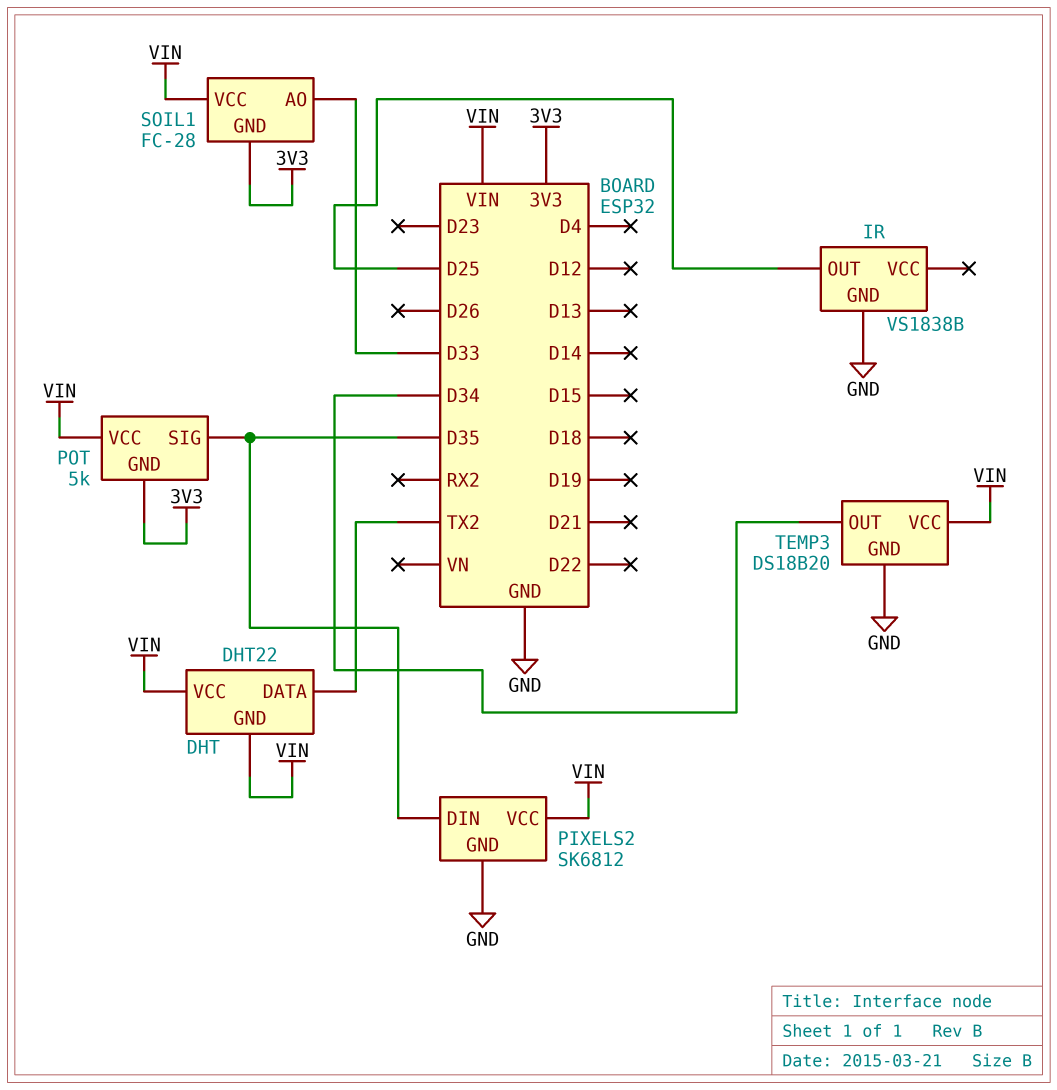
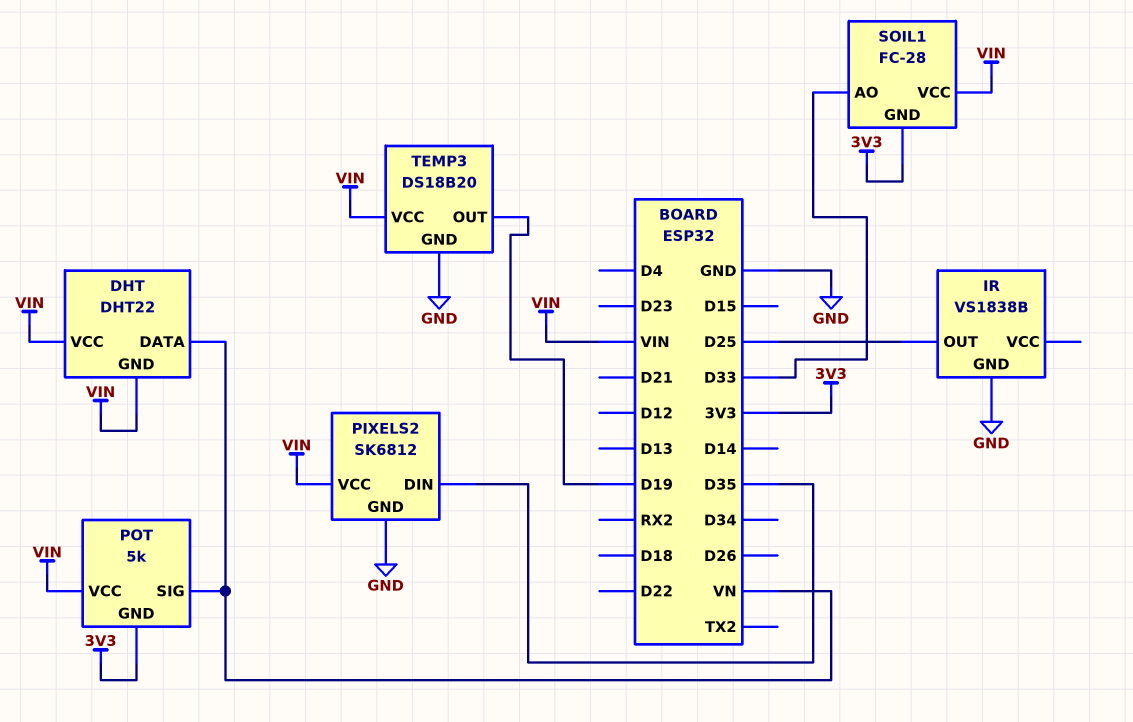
DHT pin DATA: TX2 -> VN
POT pin SIG: D35 -> VN
TEMP3 pin OUT: D34 -> D19

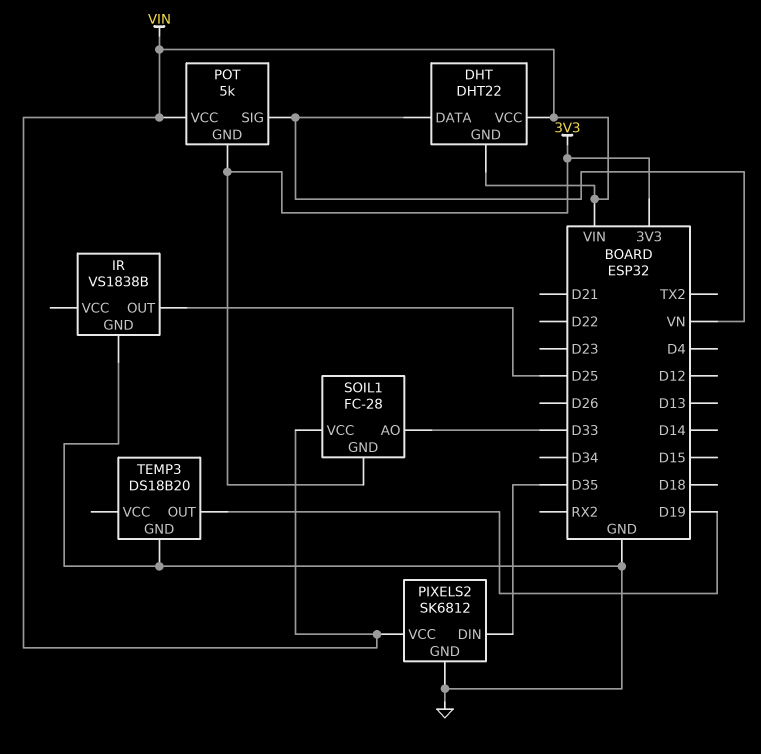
TEMP3 pin VCC: VIN -> none

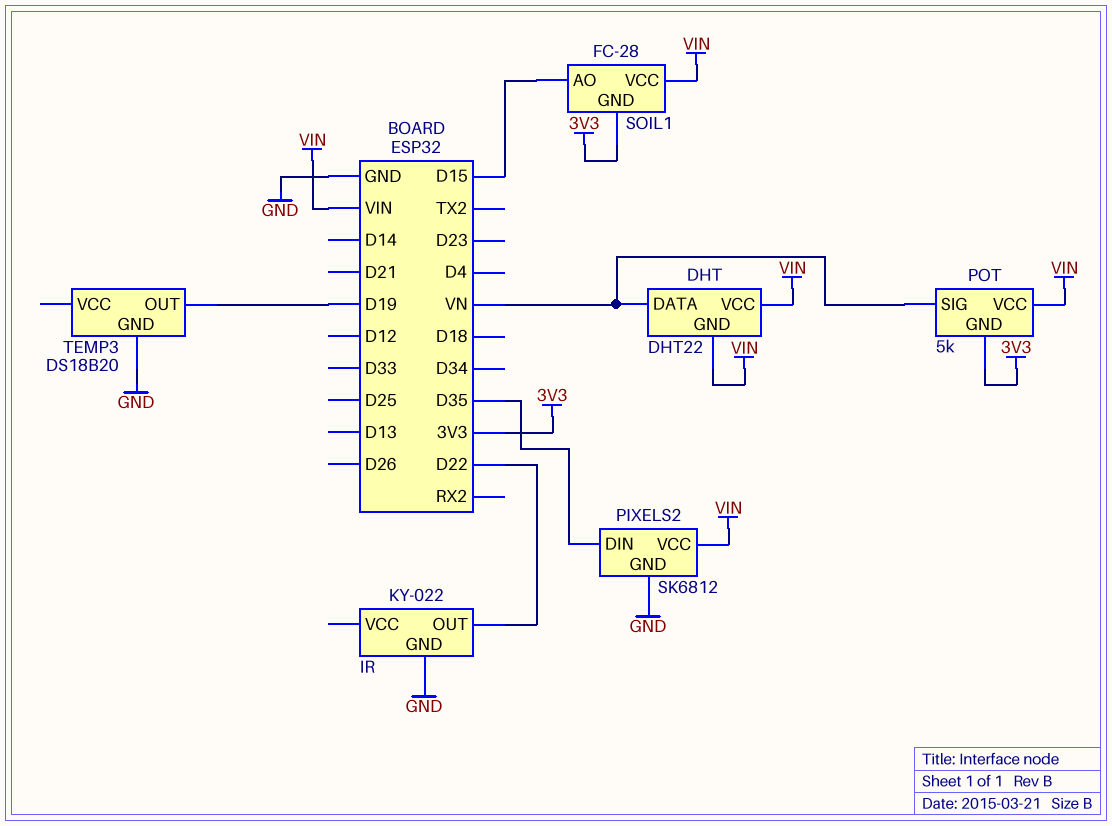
IR: VS1838B -> KY-022
IR pin OUT: D25 -> D22
SOIL1 pin AO: D33 -> D15

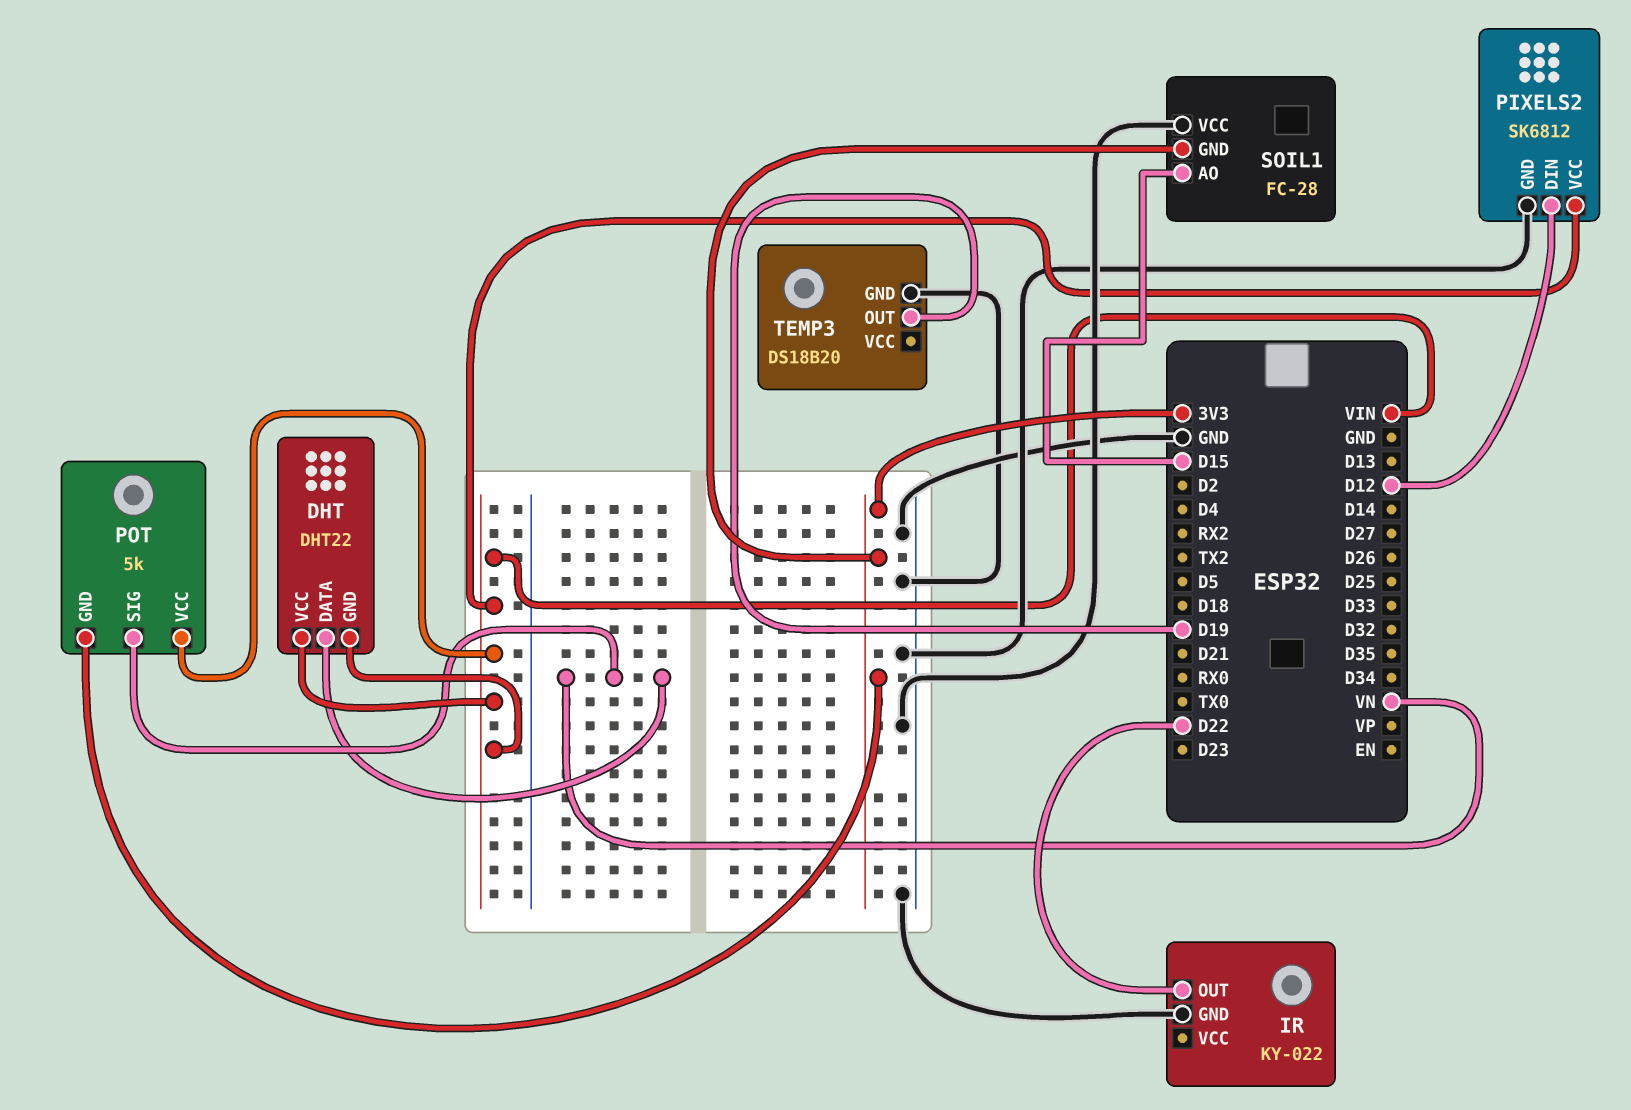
PIXELS2 pin DIN: D35 -> D12
SOIL1 pin VCC: VIN -> GND

